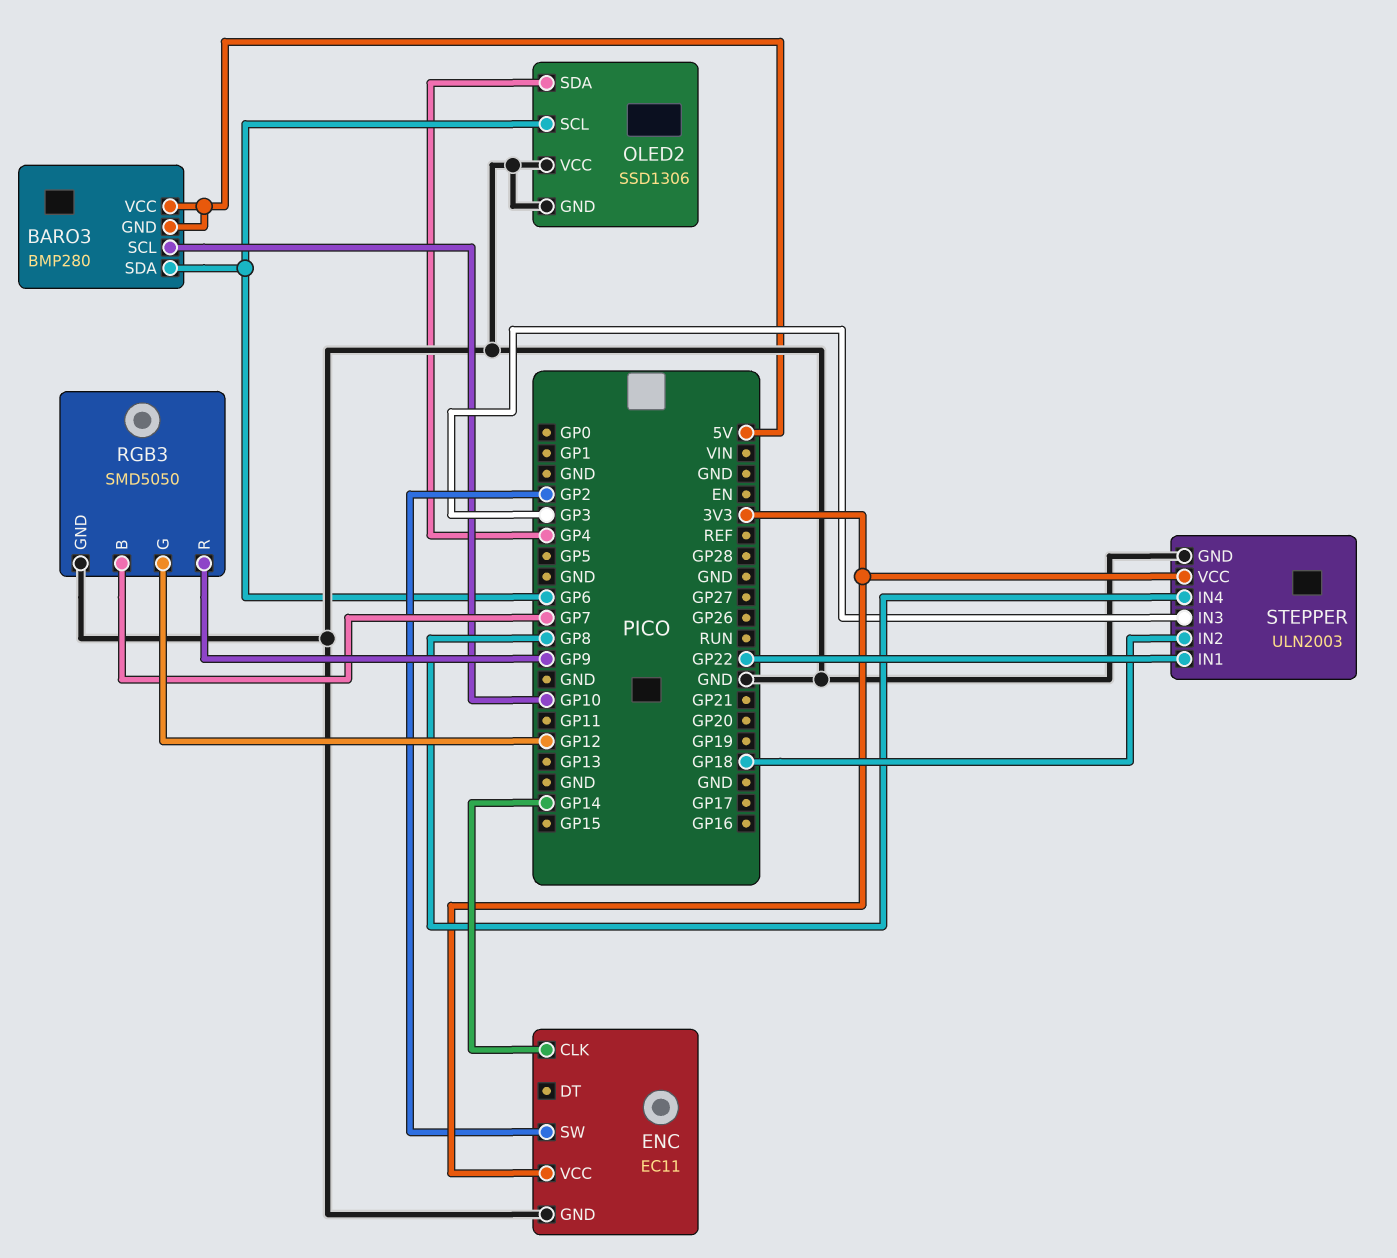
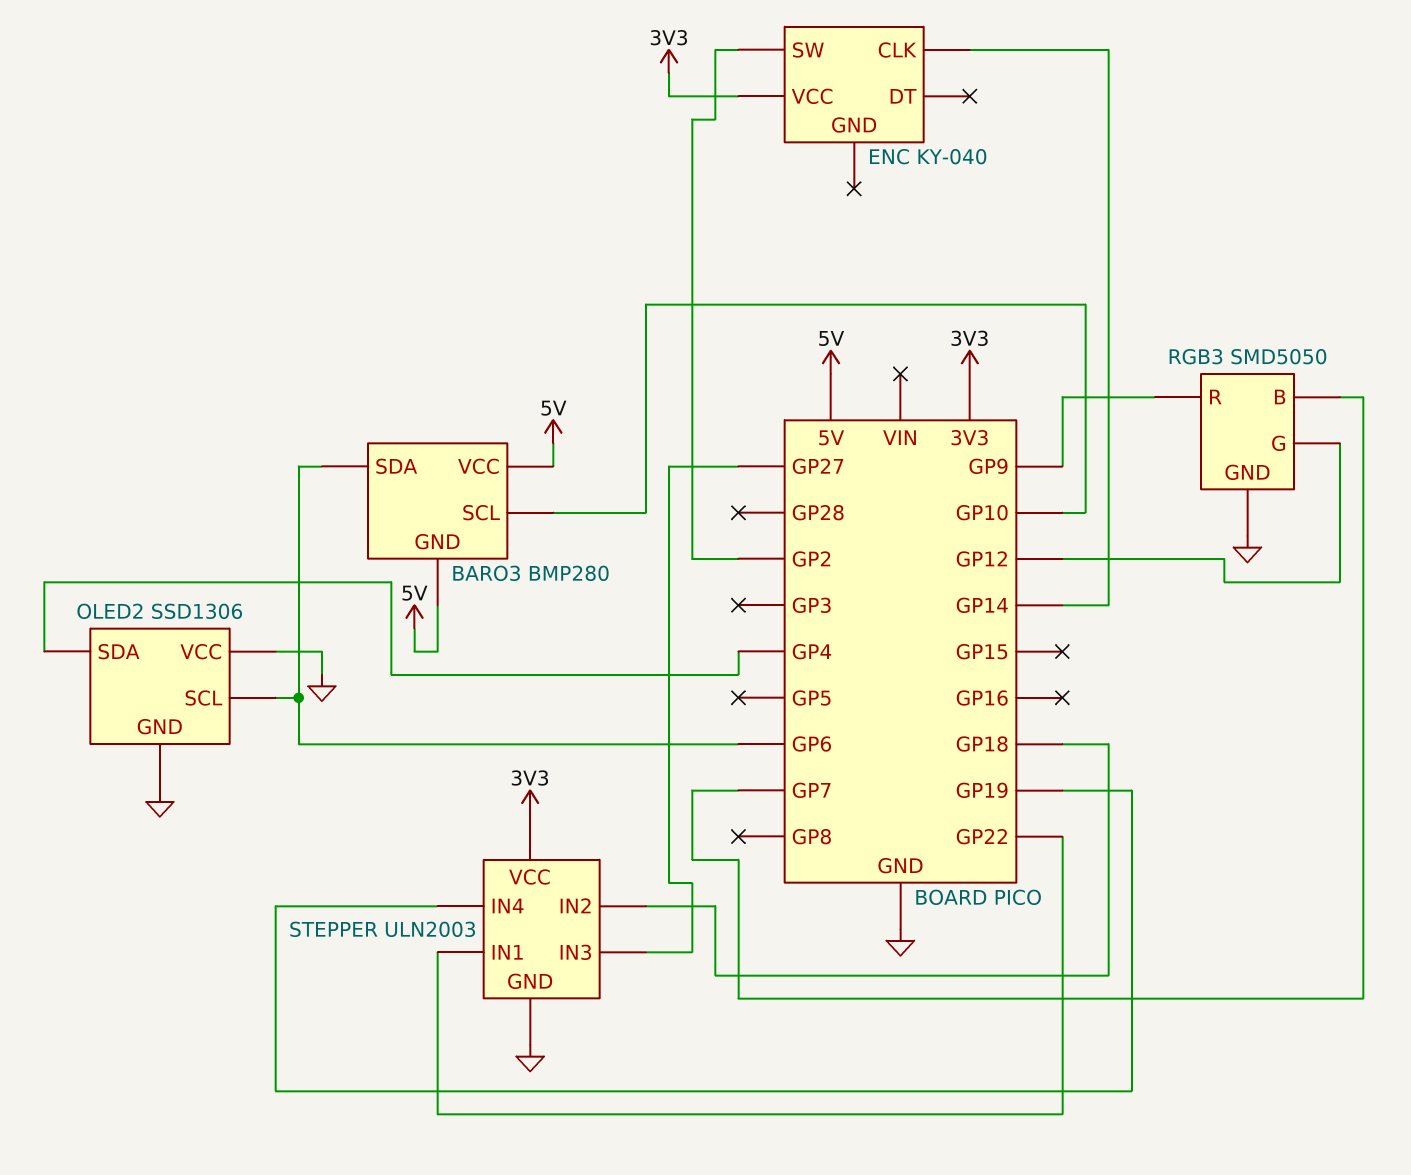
ENC: EC11 -> KY-040
ENC pin GND: GND -> none
STEPPER pin IN3: GP3 -> GP27
STEPPER pin IN4: GP8 -> GP19

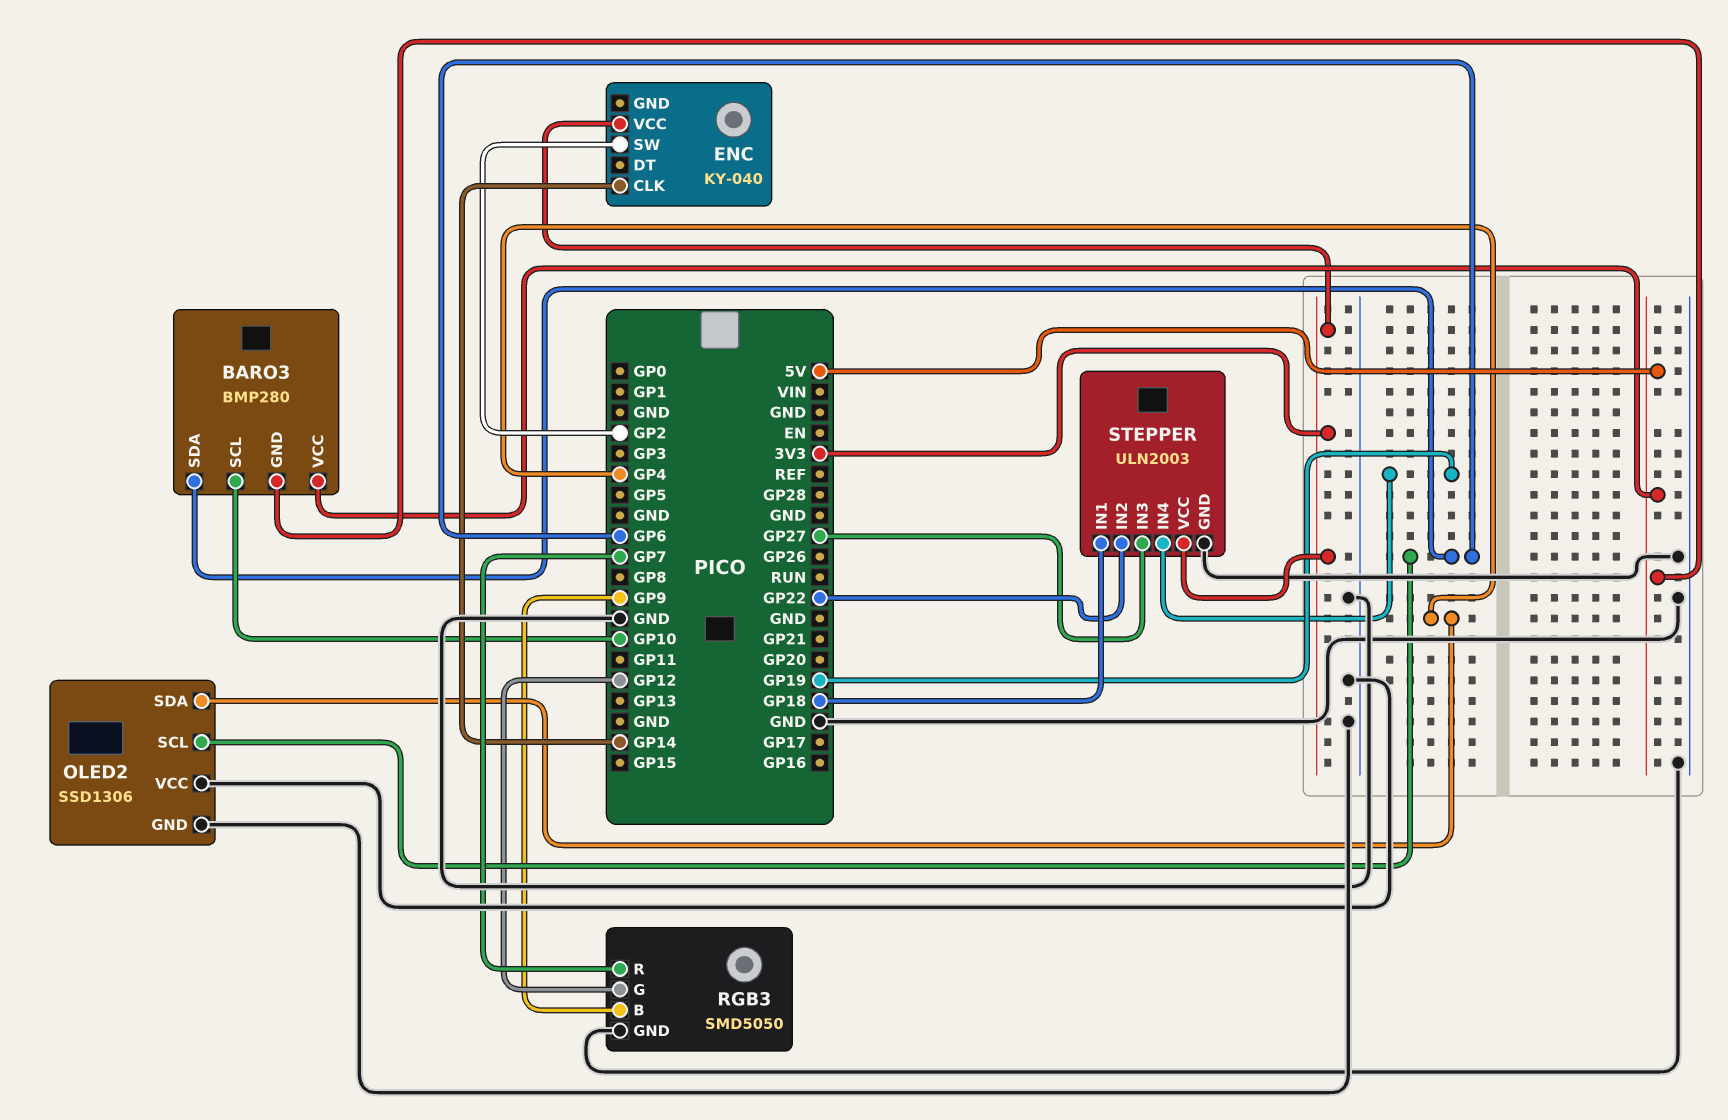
RGB3 pin B: GP7 -> GP9
RGB3 pin R: GP9 -> GP7
STEPPER pin IN1: GP22 -> GP18
STEPPER pin IN2: GP18 -> GP22

